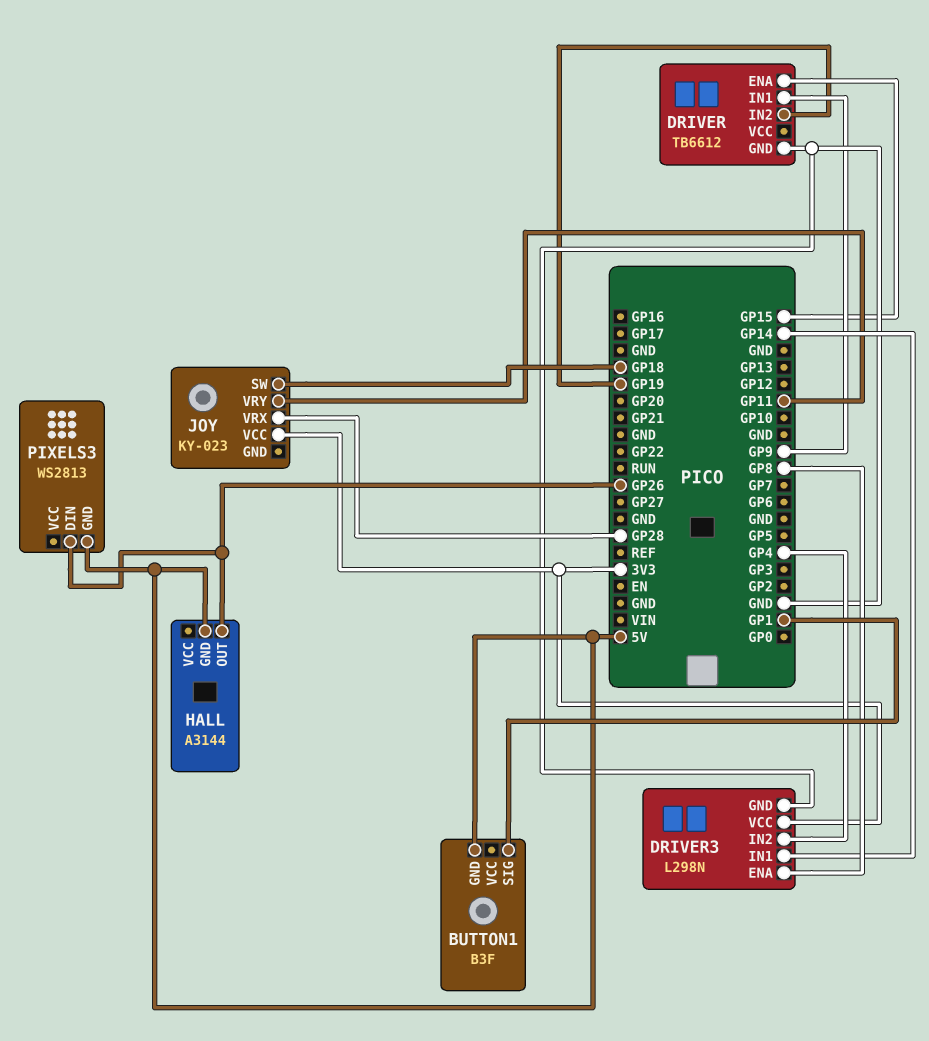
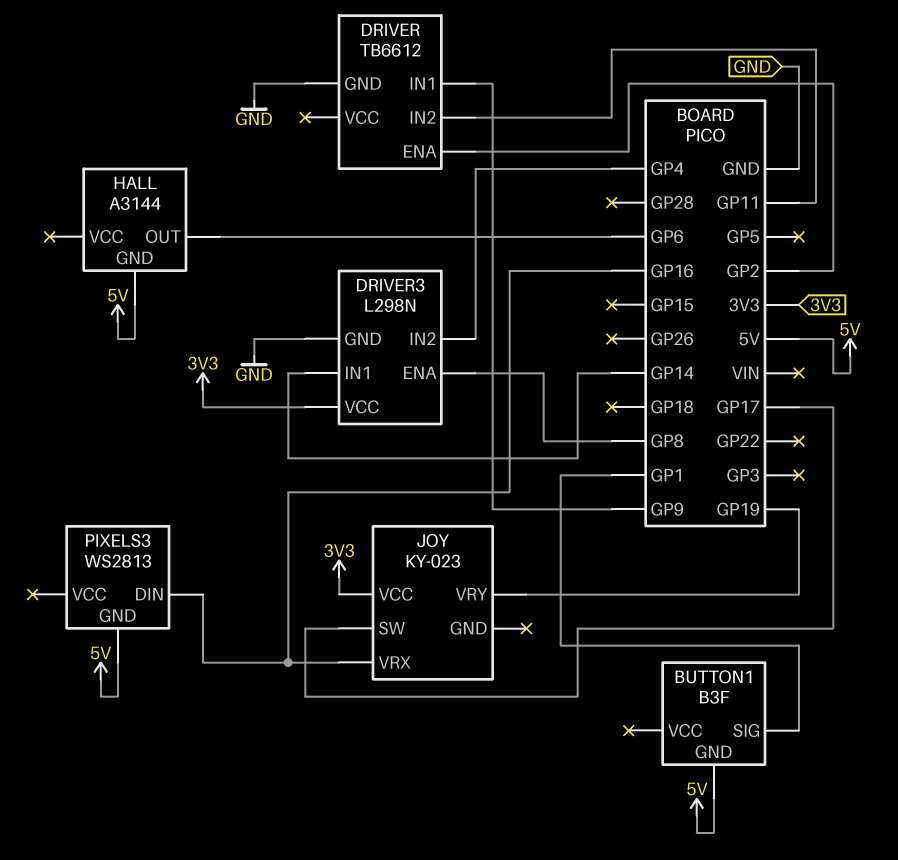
DRIVER pin ENA: GP15 -> GP2
DRIVER pin IN2: GP19 -> GP11
HALL pin OUT: GP26 -> GP6
JOY pin SW: GP18 -> GP17
JOY pin VRX: GP28 -> GP16
JOY pin VRY: GP11 -> GP19
PIXELS3 pin DIN: GP26 -> GP16

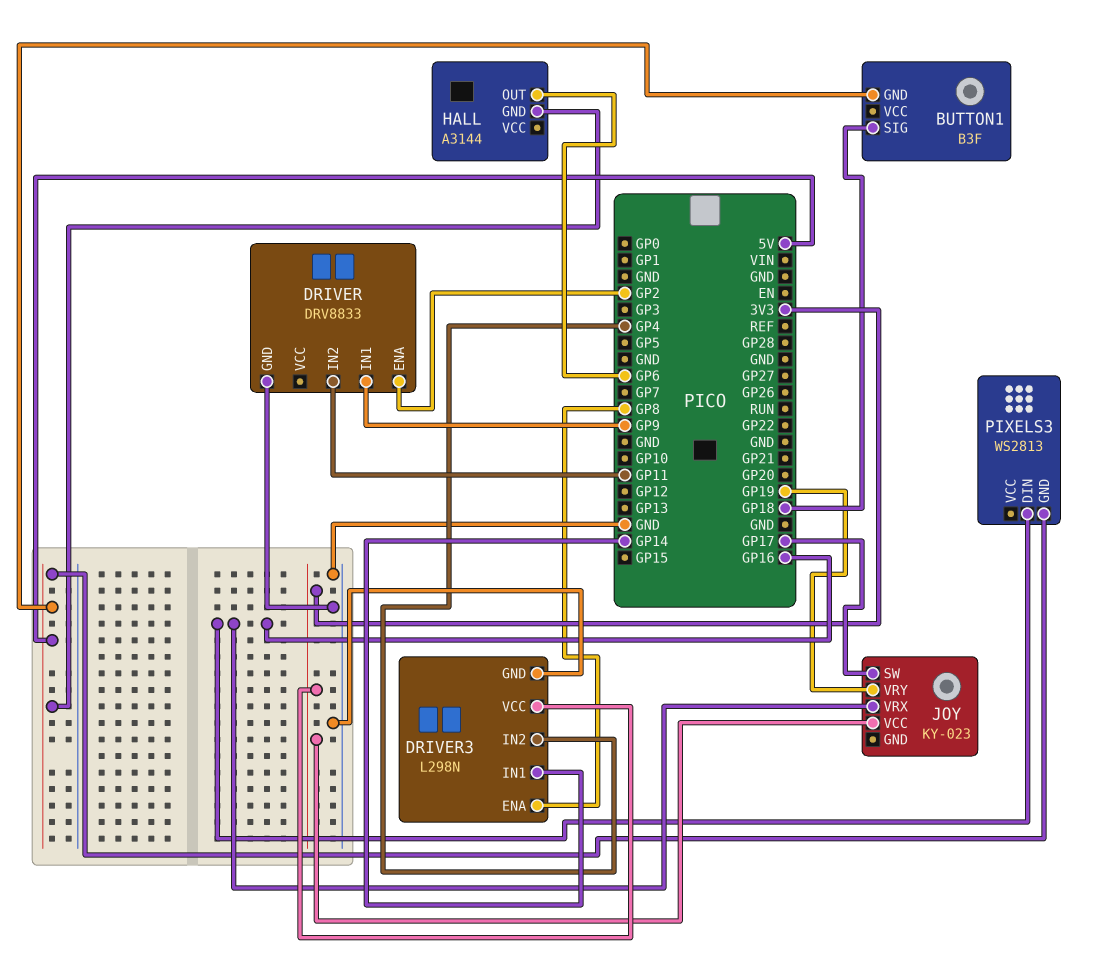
BUTTON1 pin SIG: GP1 -> GP18
DRIVER: TB6612 -> DRV8833

